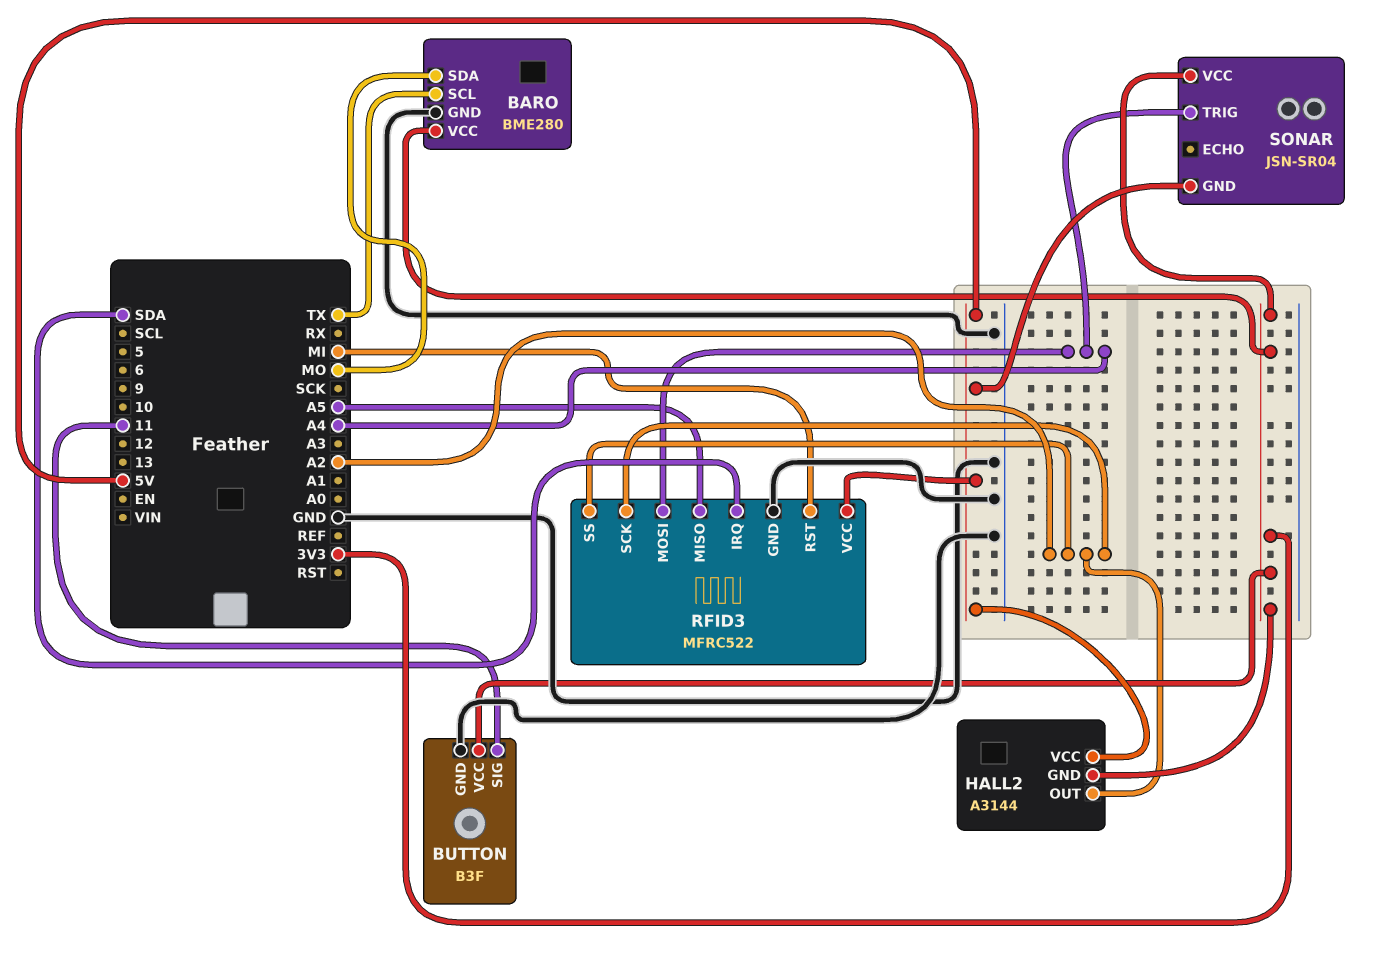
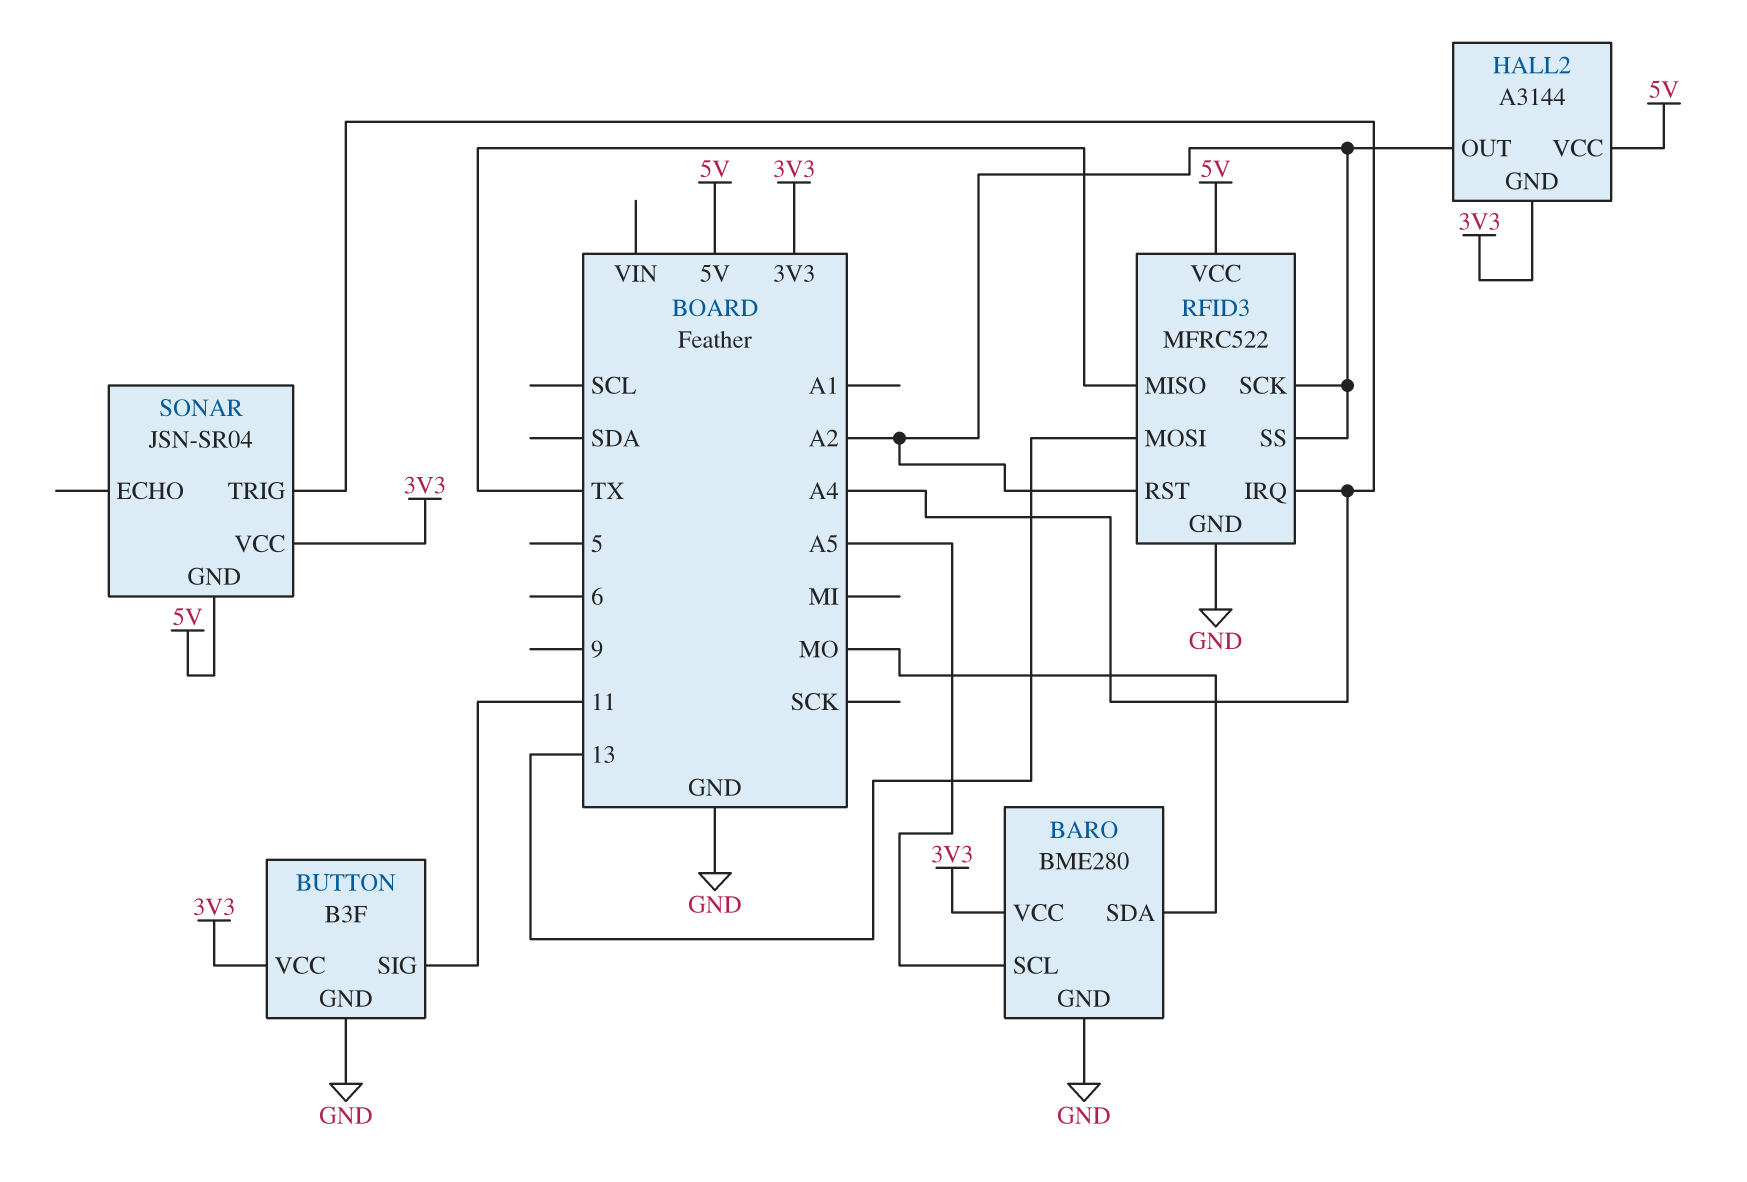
BARO pin SCL: TX -> A5
RFID3 pin IRQ: SDA -> A4
RFID3 pin MISO: A5 -> TX
RFID3 pin MOSI: A4 -> 13
RFID3 pin RST: MI -> A2

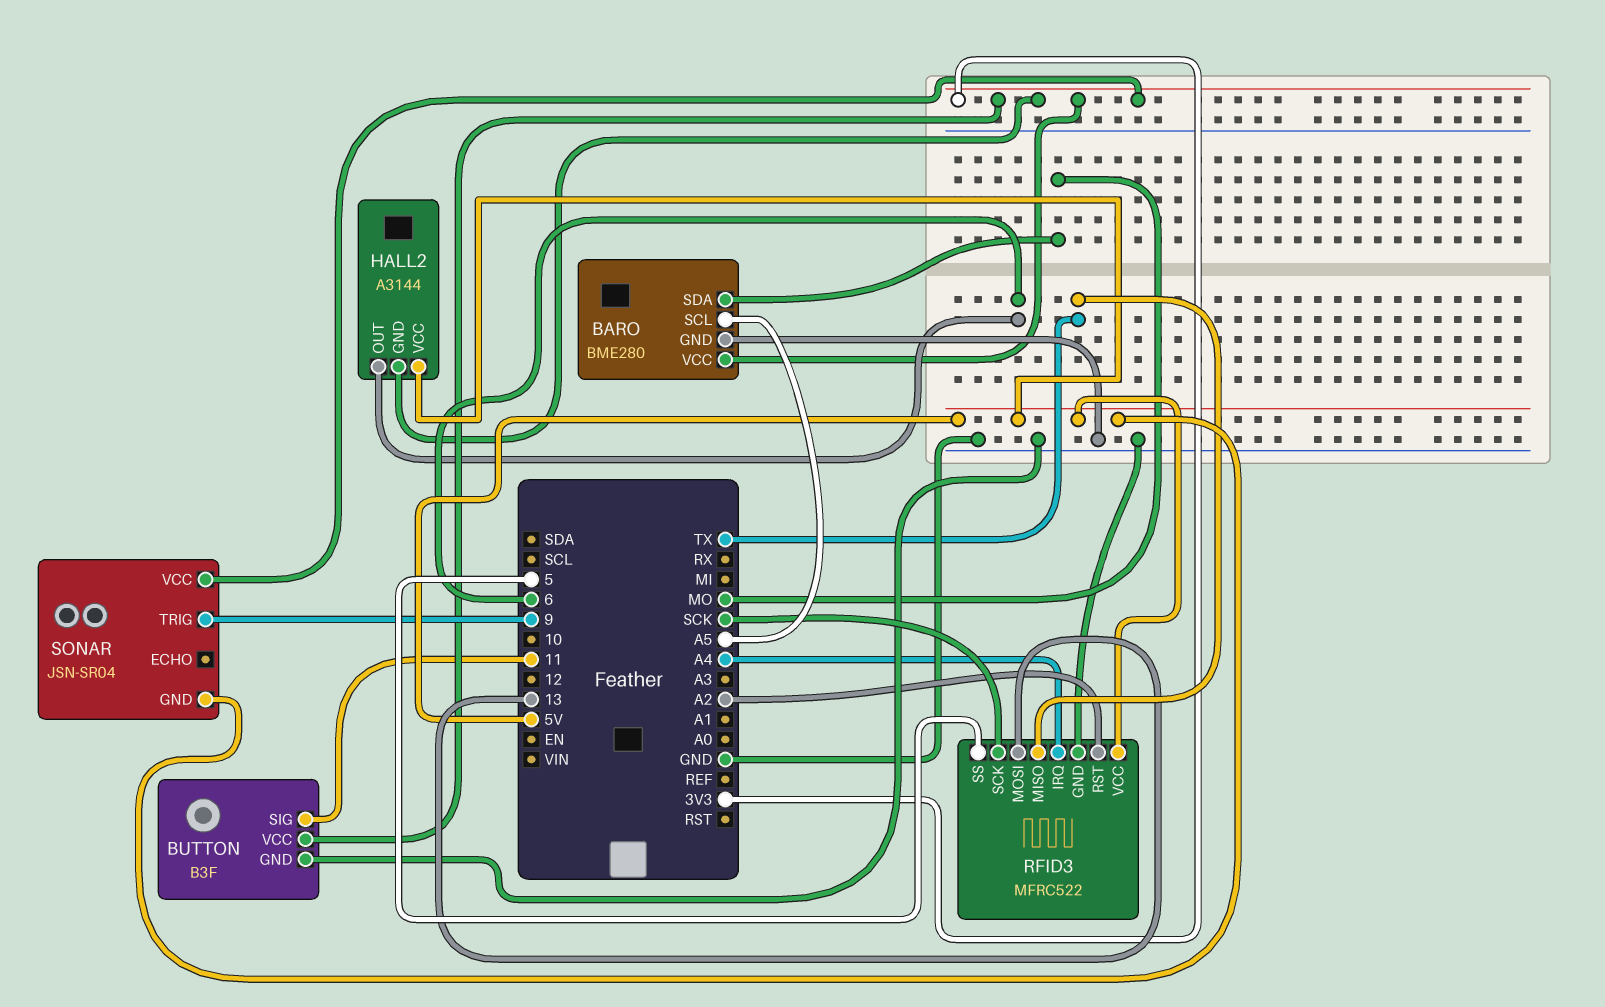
HALL2 pin OUT: A2 -> 6
RFID3 pin SCK: A2 -> SCK
RFID3 pin SS: A2 -> 5
SONAR pin TRIG: A4 -> 9

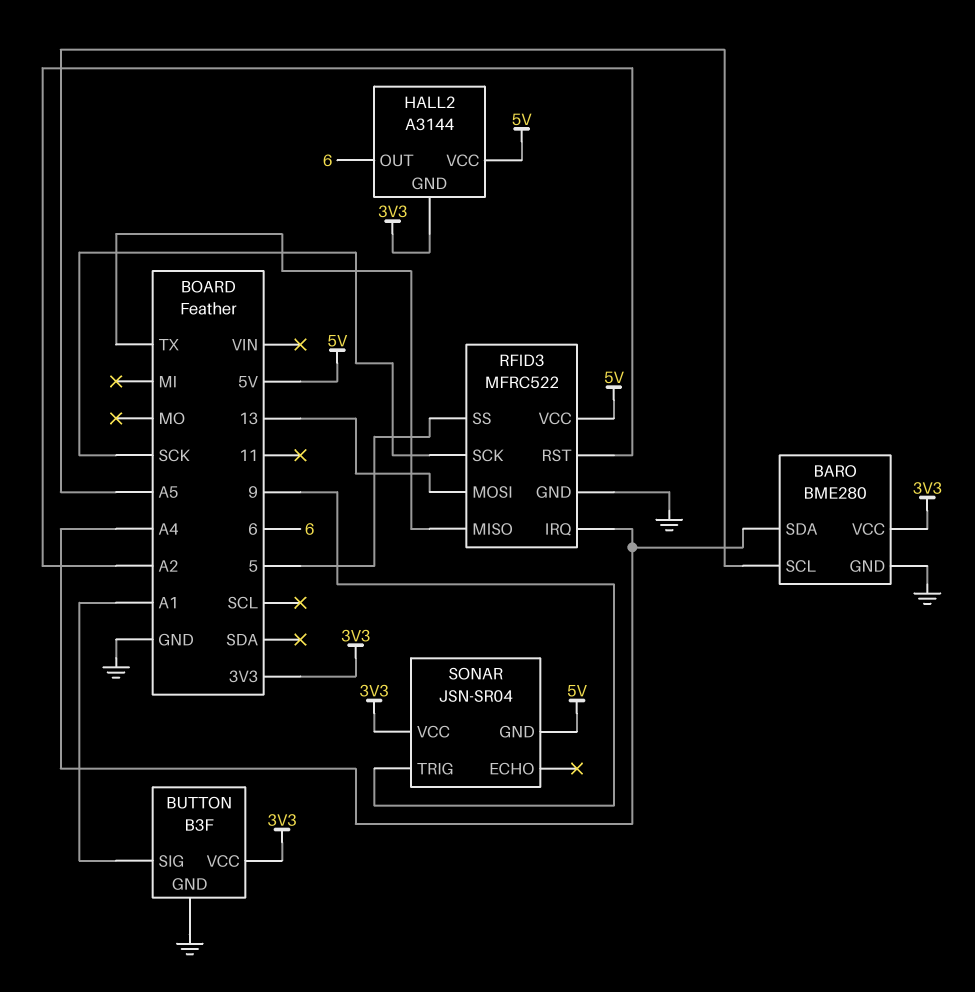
BARO pin SDA: MO -> A4
BUTTON pin SIG: 11 -> A1

